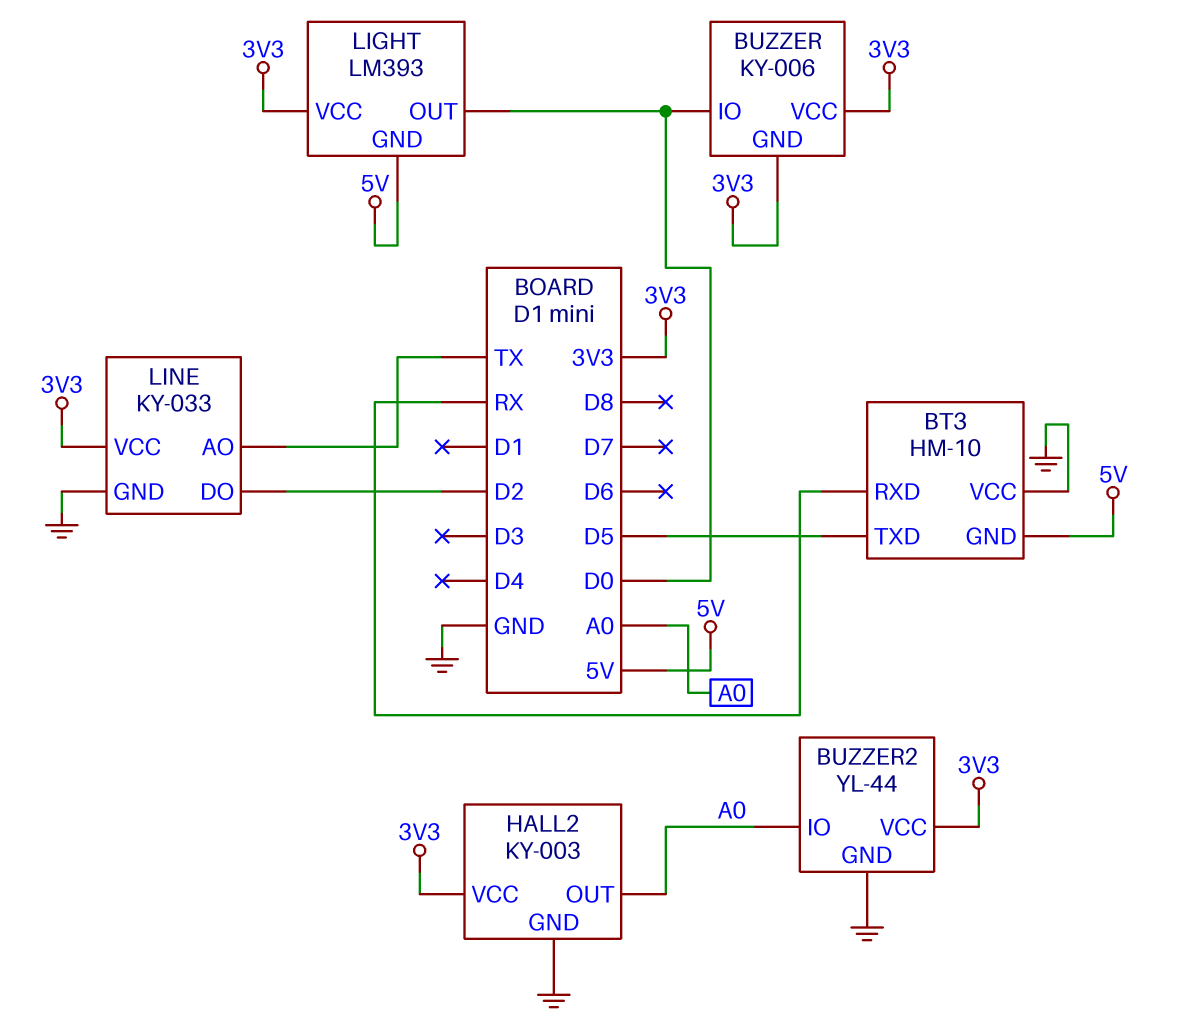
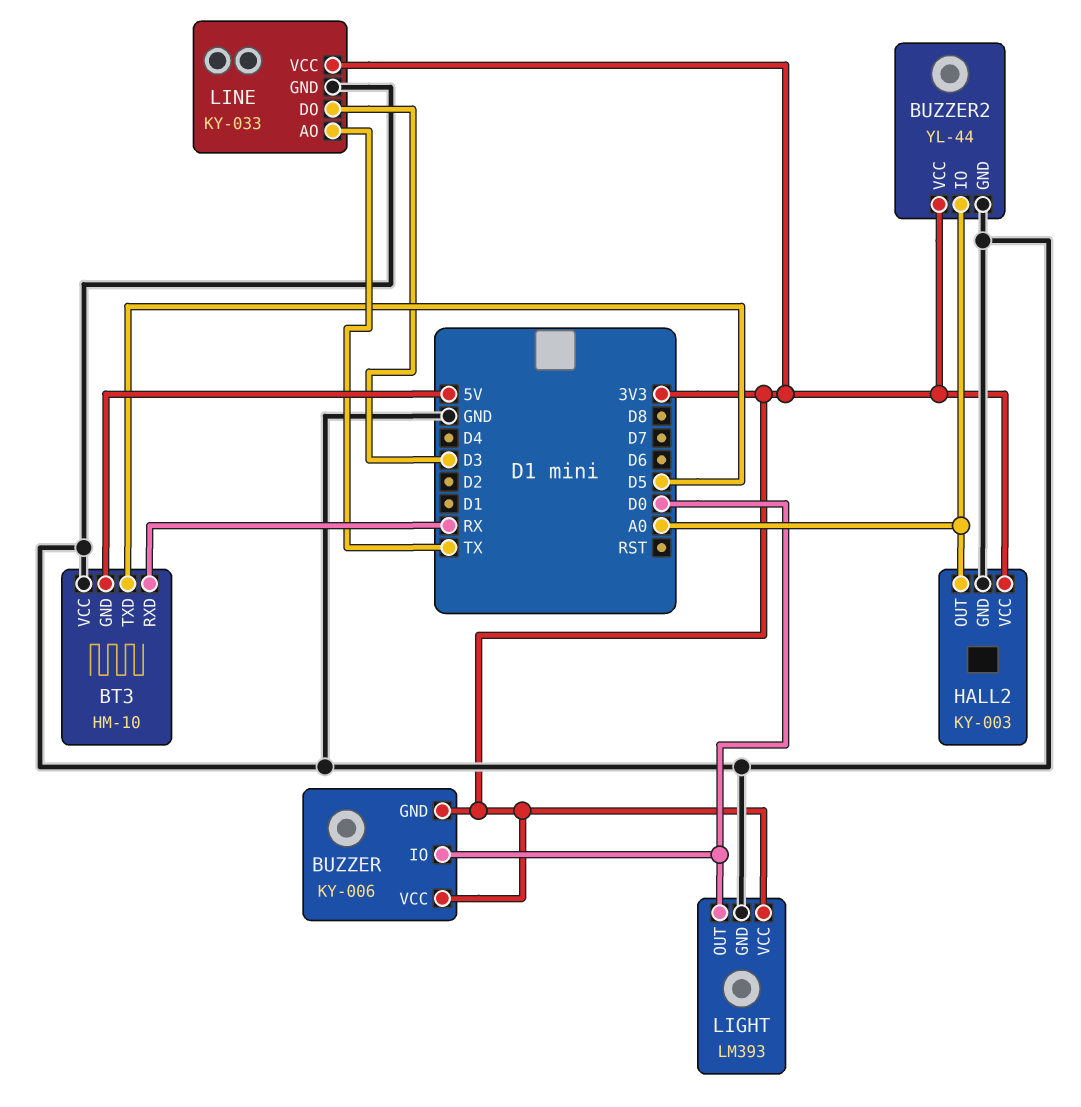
LIGHT pin GND: 5V -> GND
LINE pin DO: D2 -> D3

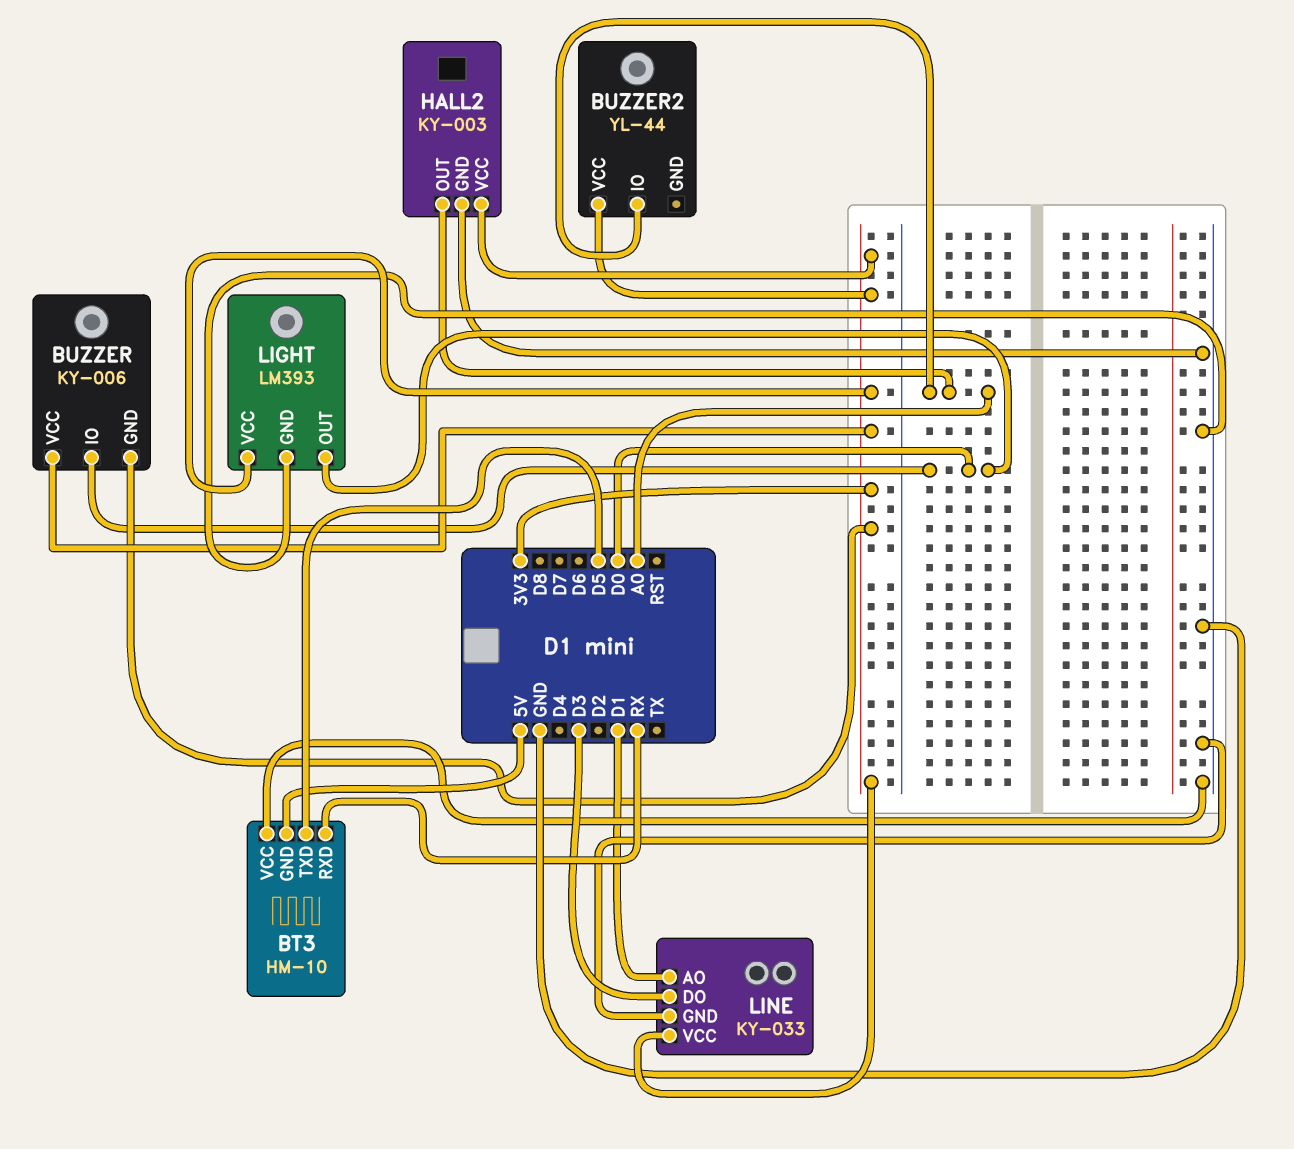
BUZZER2 pin GND: GND -> none
LINE pin AO: TX -> D1

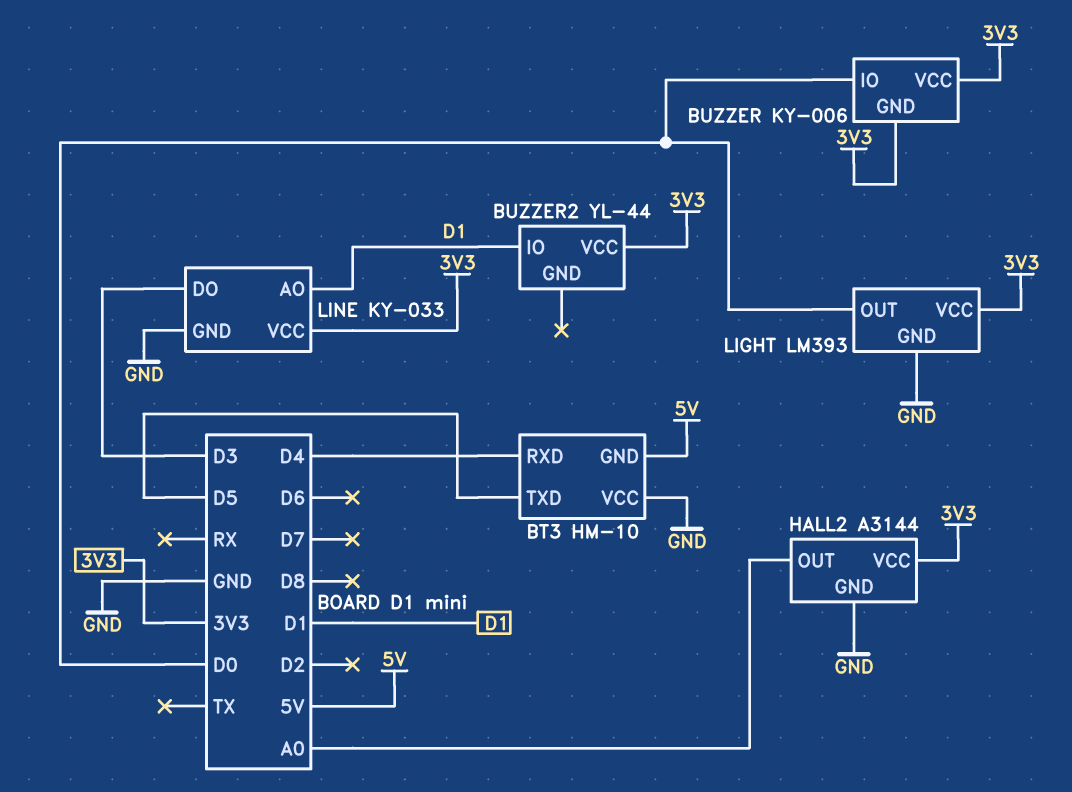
BT3 pin RXD: RX -> D4
BUZZER2 pin IO: A0 -> D1
HALL2: KY-003 -> A3144

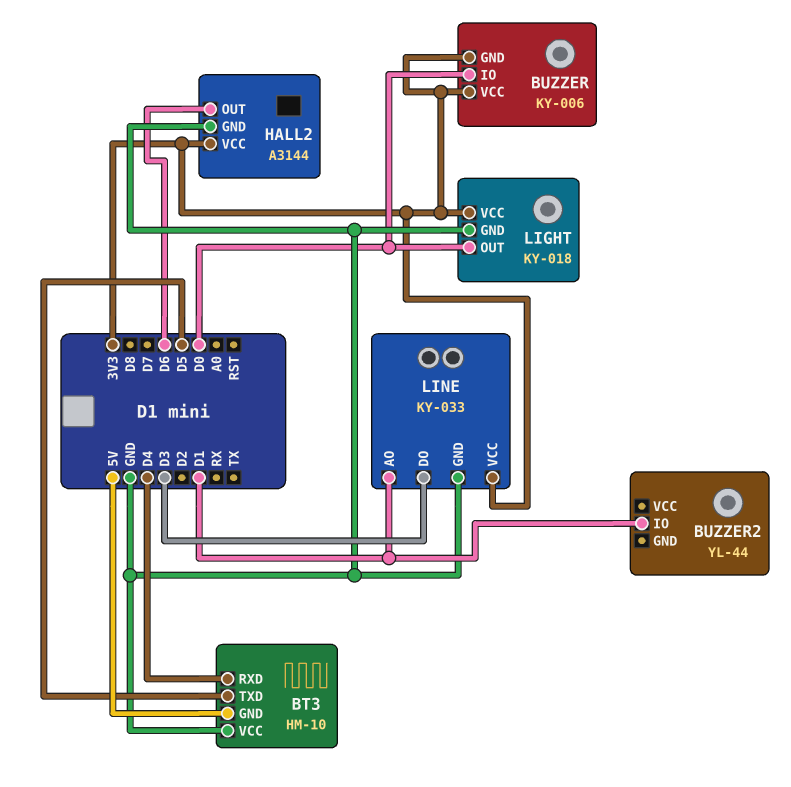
BUZZER2 pin VCC: 3V3 -> none
HALL2 pin OUT: A0 -> D6
LIGHT: LM393 -> KY-018

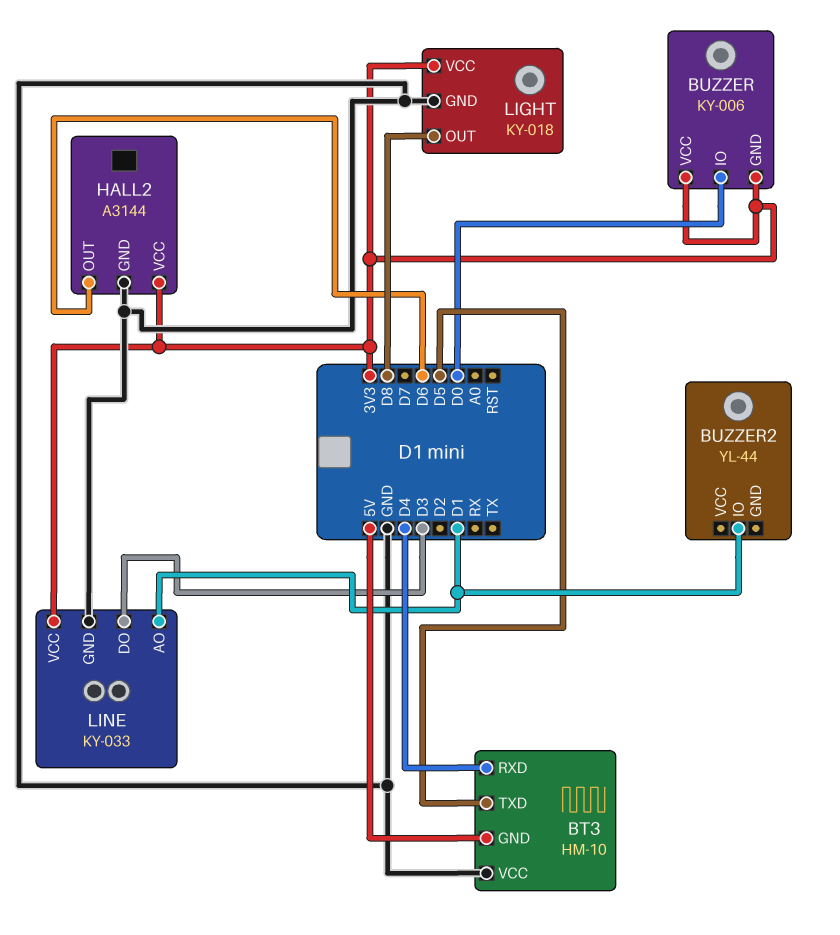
LIGHT pin OUT: D0 -> D8

